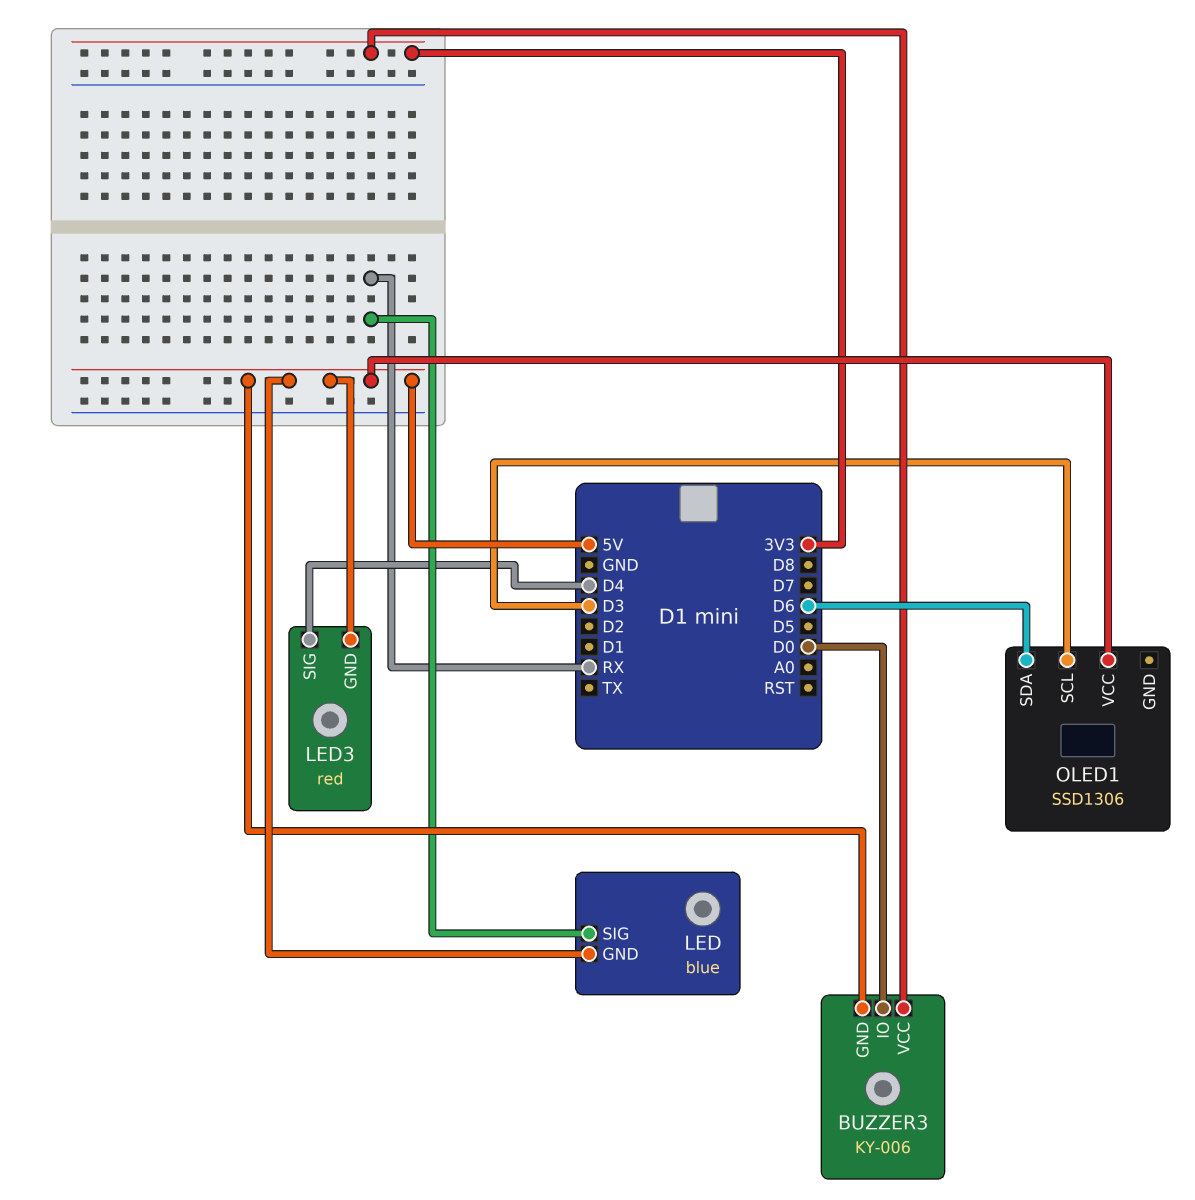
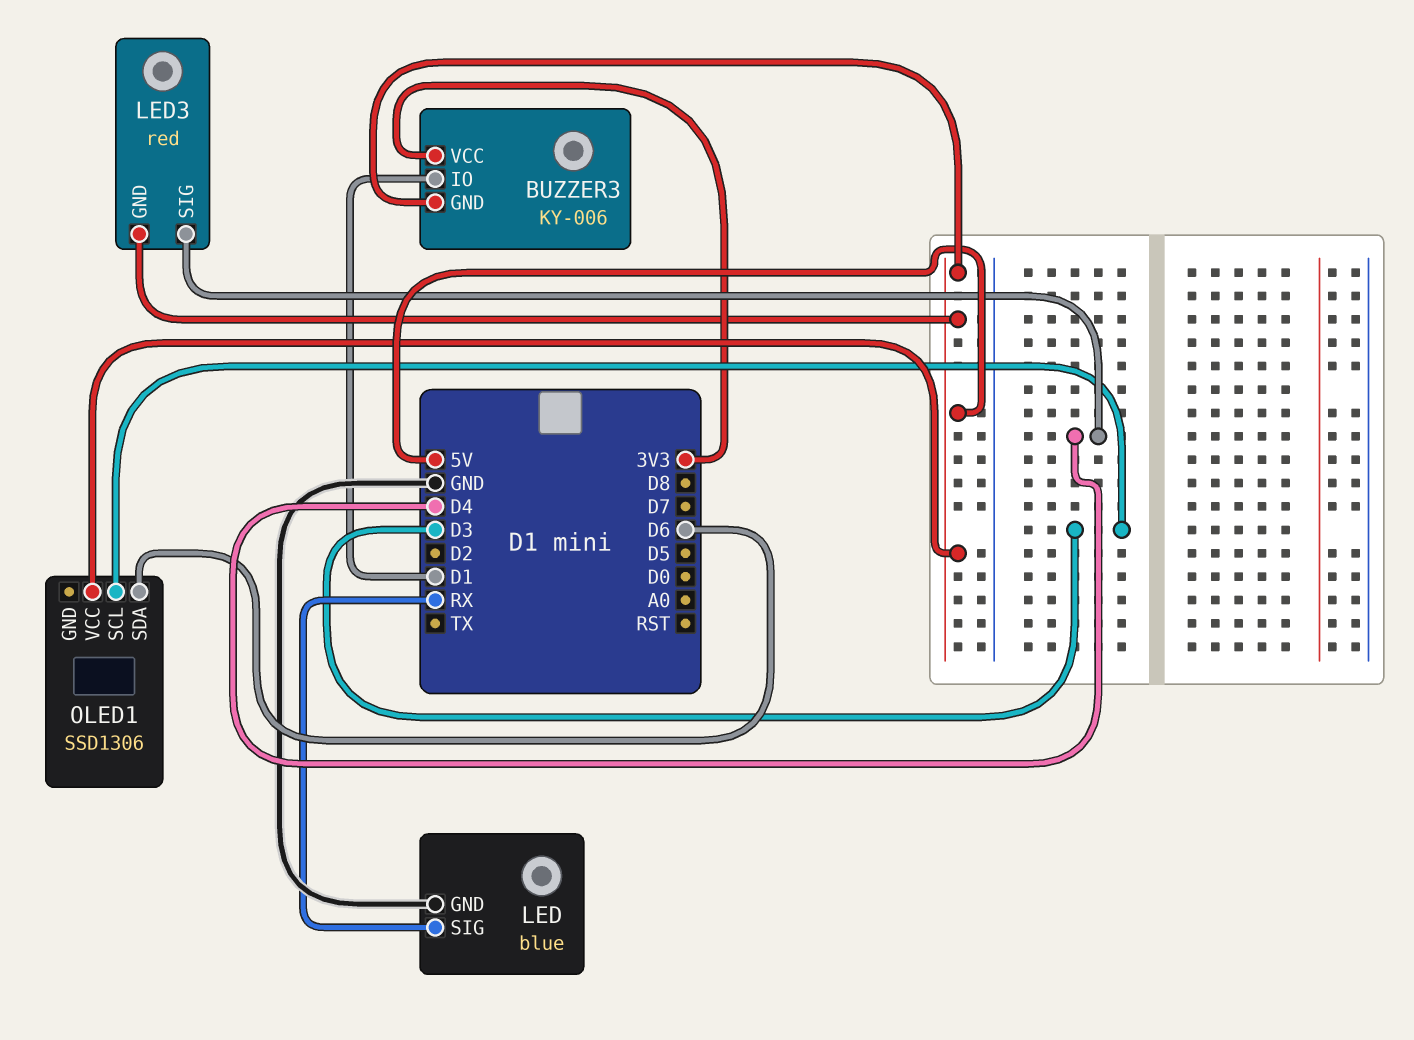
BUZZER3 pin IO: D0 -> D1
LED pin GND: 5V -> GND

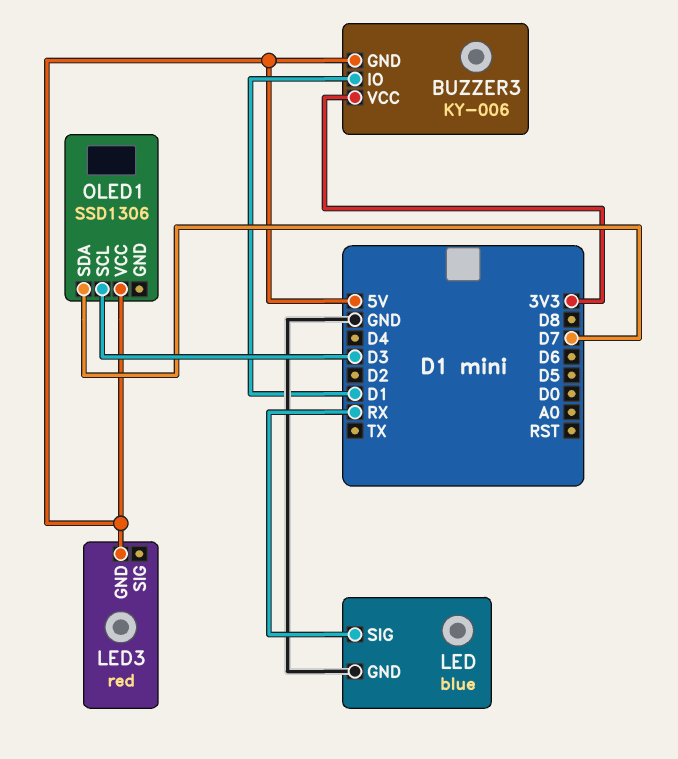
LED3 pin SIG: D4 -> none
OLED1 pin SDA: D6 -> D7

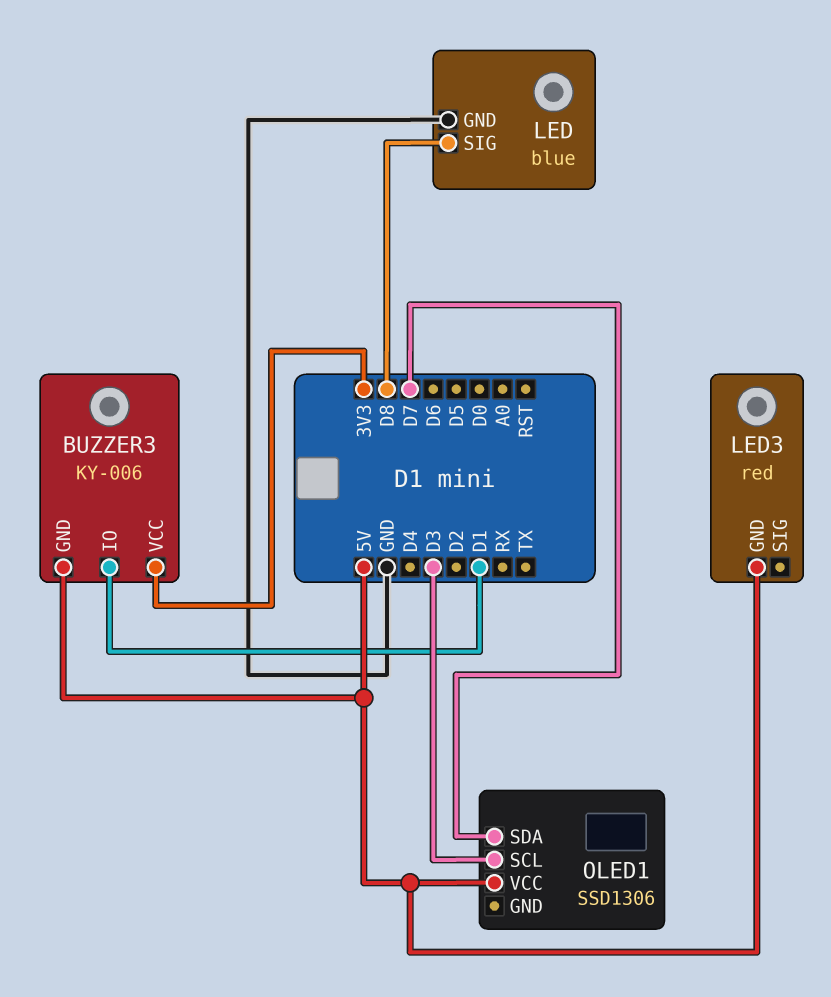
LED pin SIG: RX -> D8

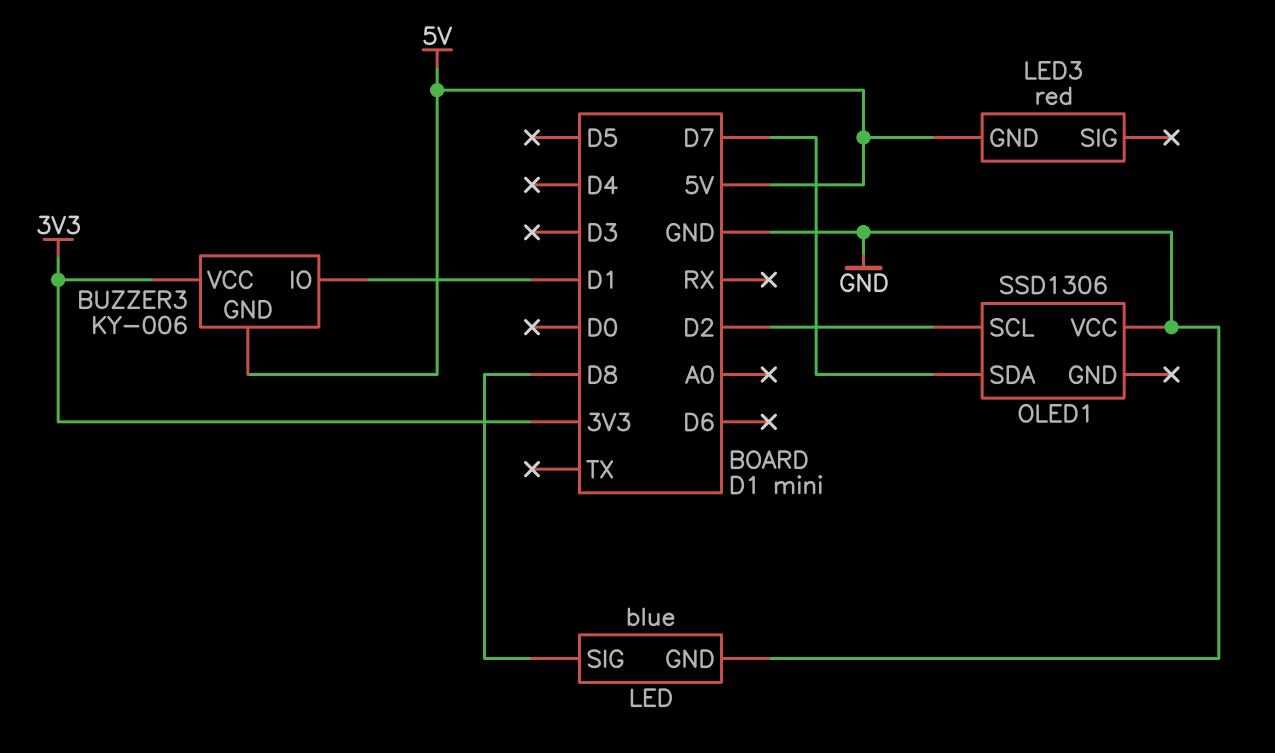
OLED1 pin SCL: D3 -> D2
OLED1 pin VCC: 5V -> GND

